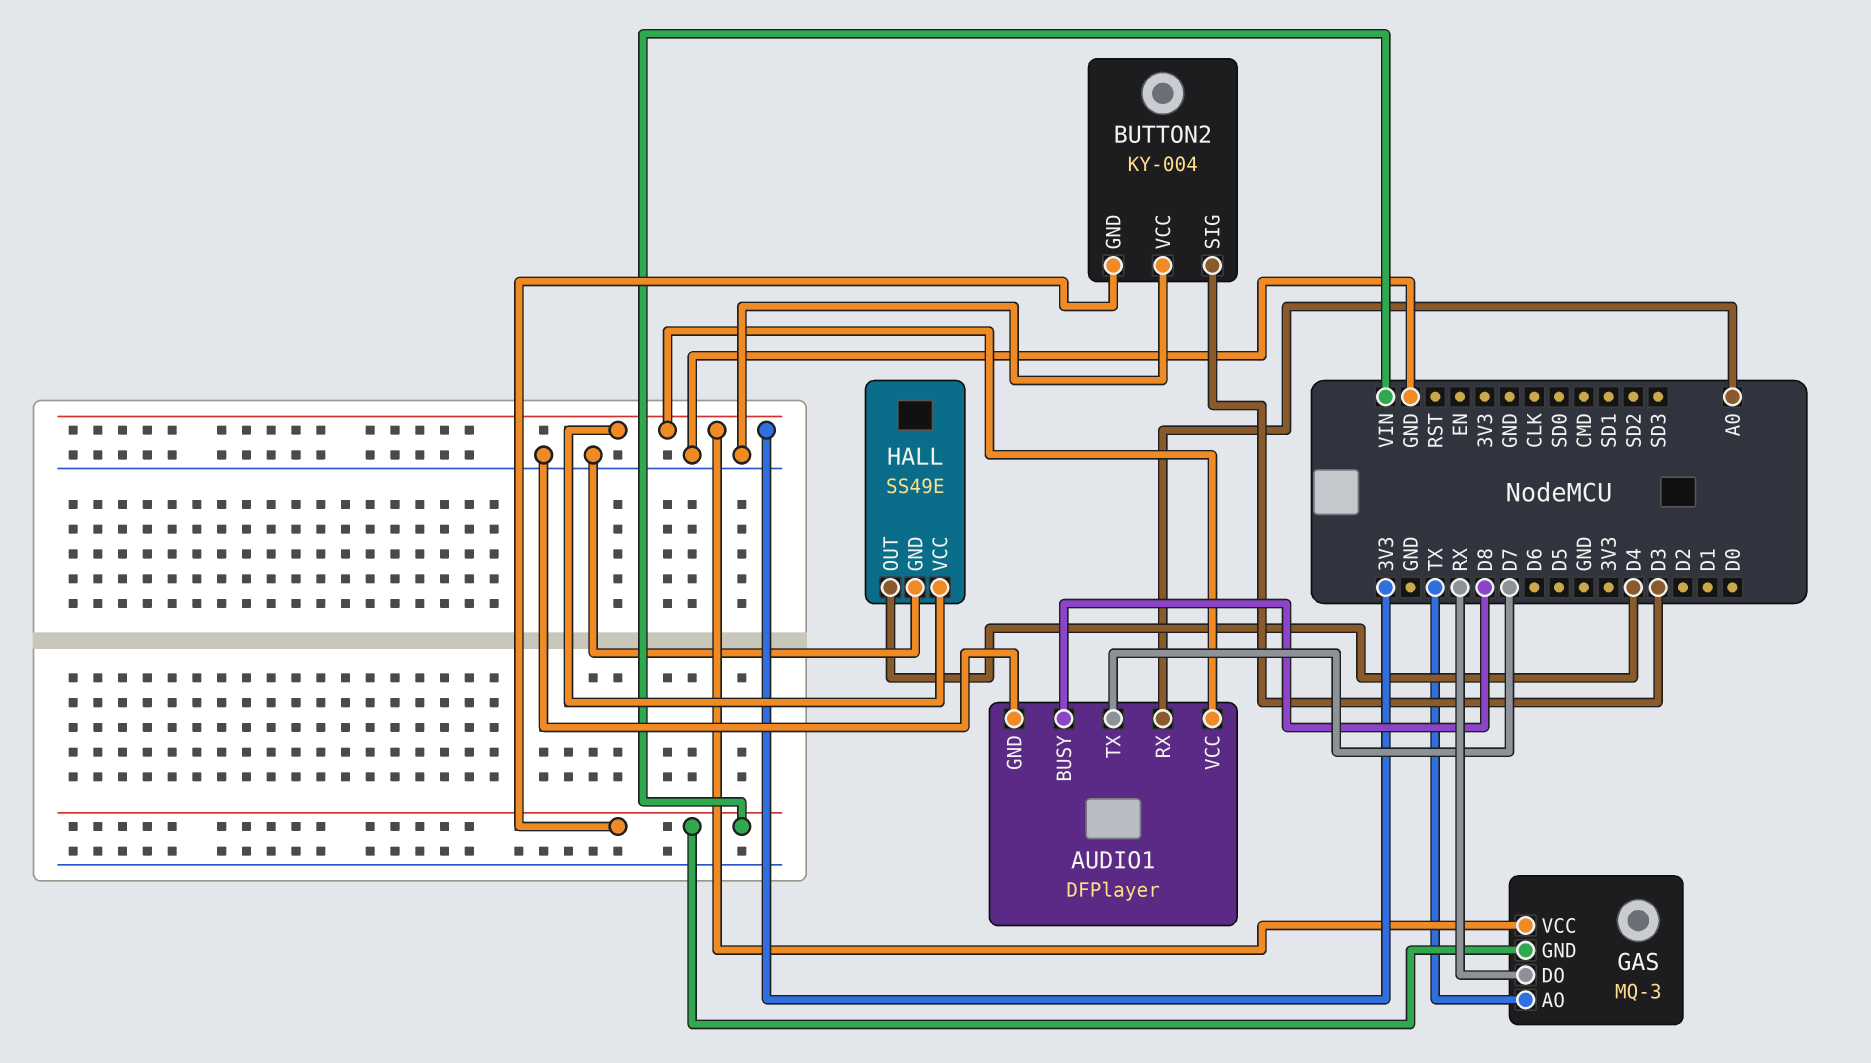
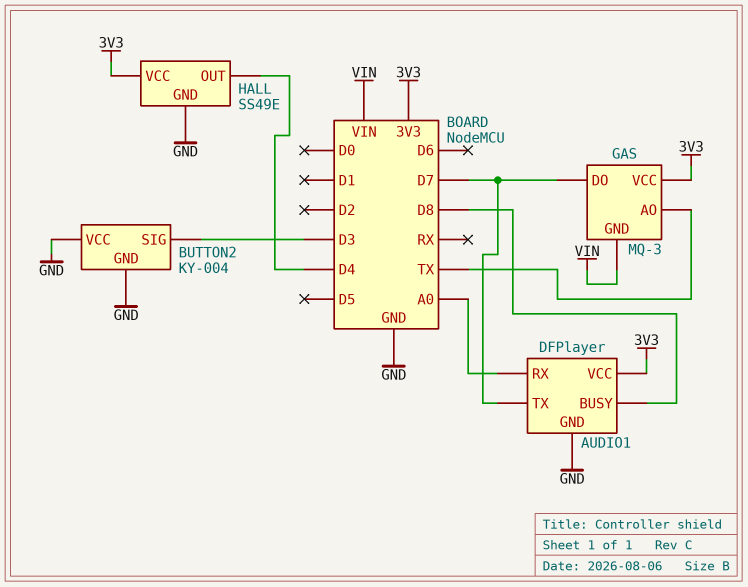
BUTTON2 pin GND: VIN -> GND
GAS pin DO: RX -> D7

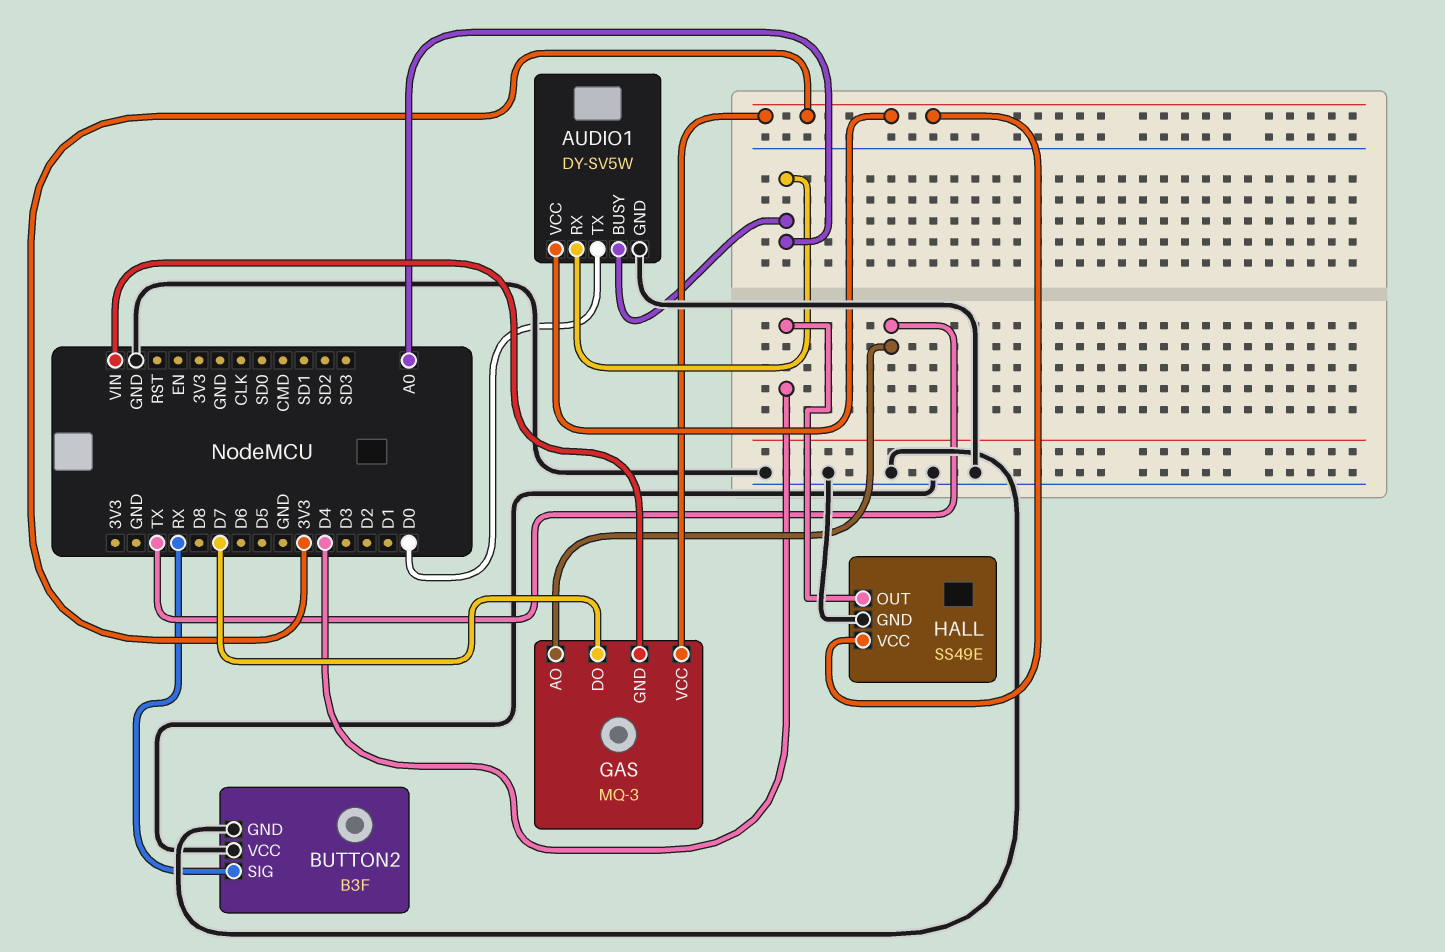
AUDIO1: DFPlayer -> DY-SV5W
AUDIO1 pin BUSY: D8 -> A0
AUDIO1 pin TX: D7 -> D0
BUTTON2: KY-004 -> B3F
BUTTON2 pin SIG: D3 -> RX

